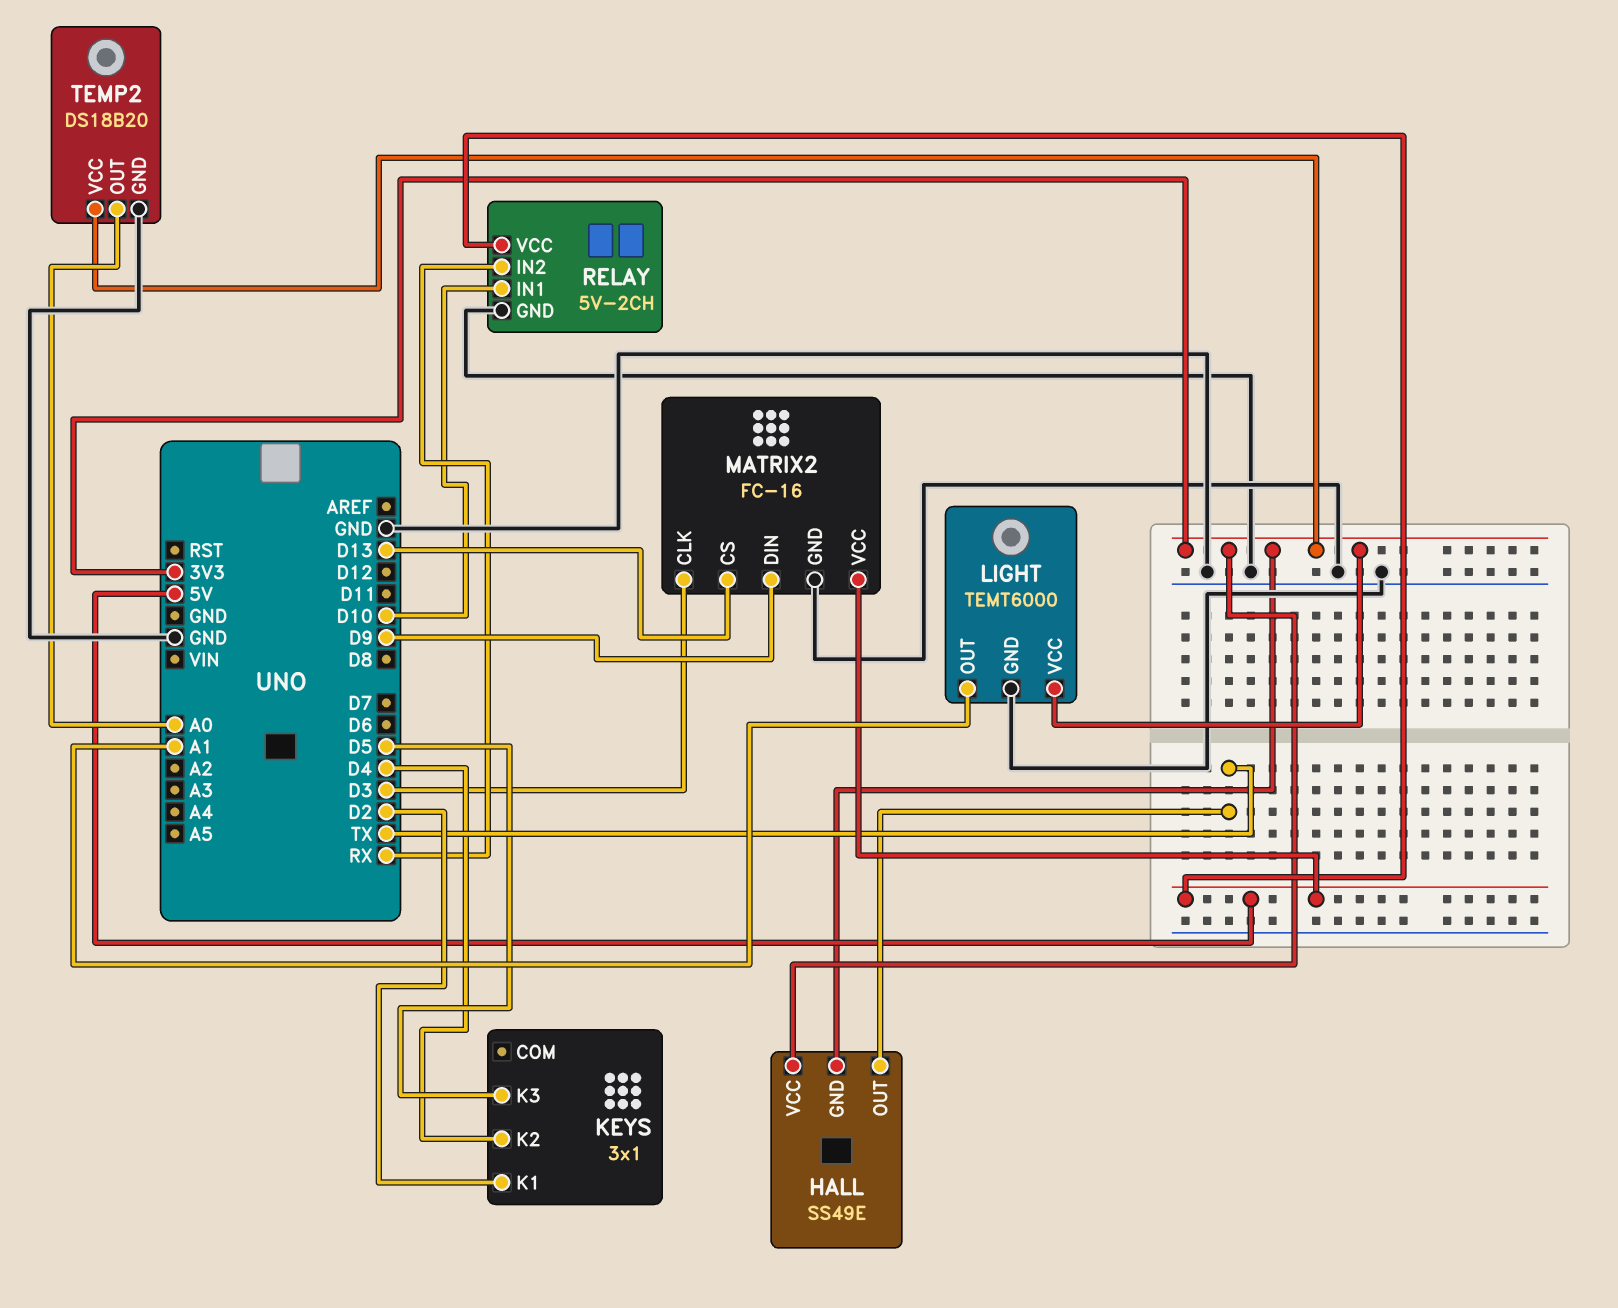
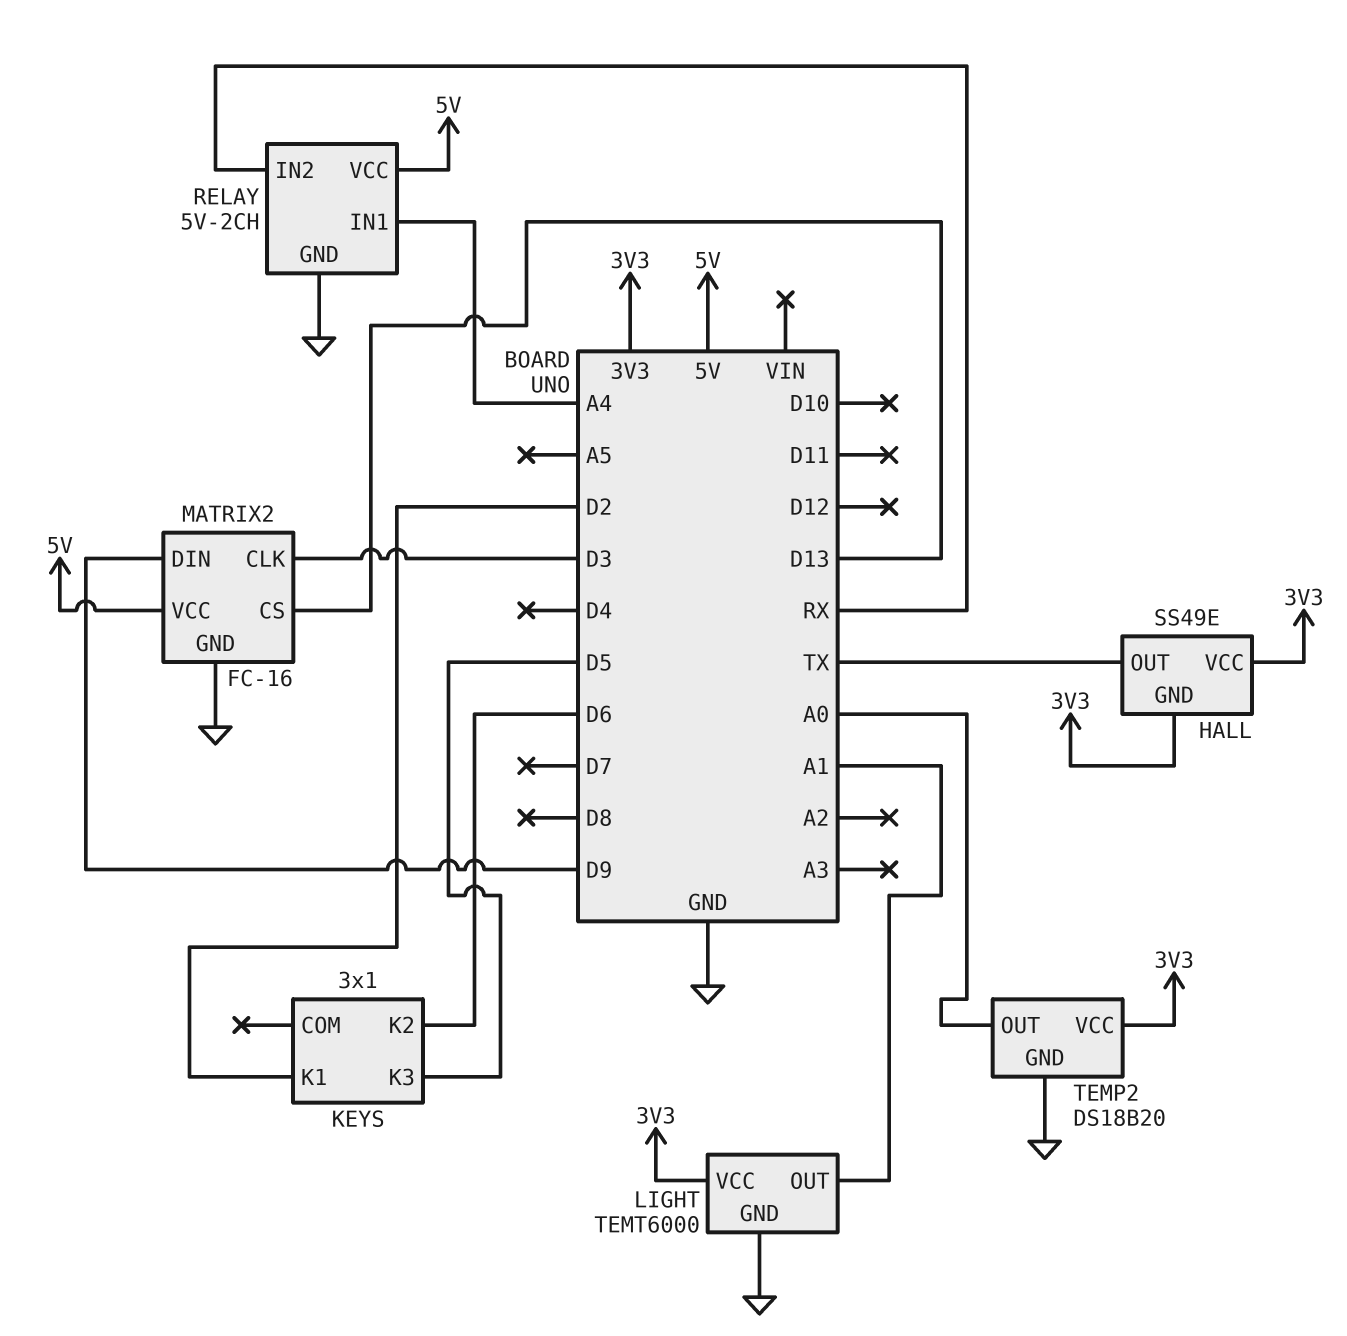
KEYS pin K2: D4 -> D6
RELAY pin IN1: D10 -> A4

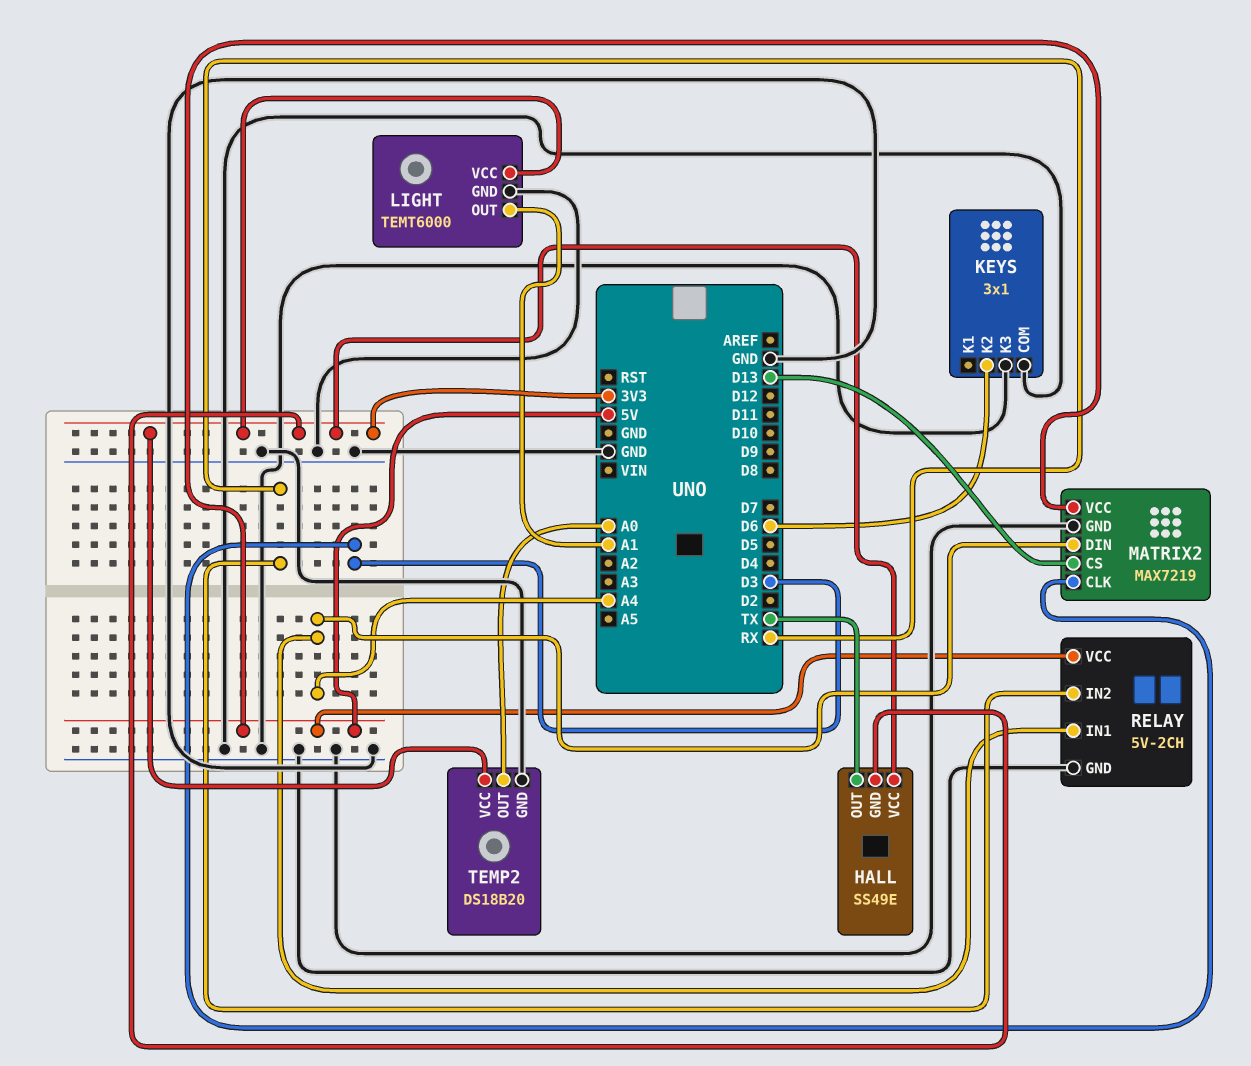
KEYS pin COM: none -> GND
KEYS pin K1: D2 -> none
KEYS pin K3: D5 -> GND
MATRIX2: FC-16 -> MAX7219
MATRIX2 pin DIN: D9 -> A4

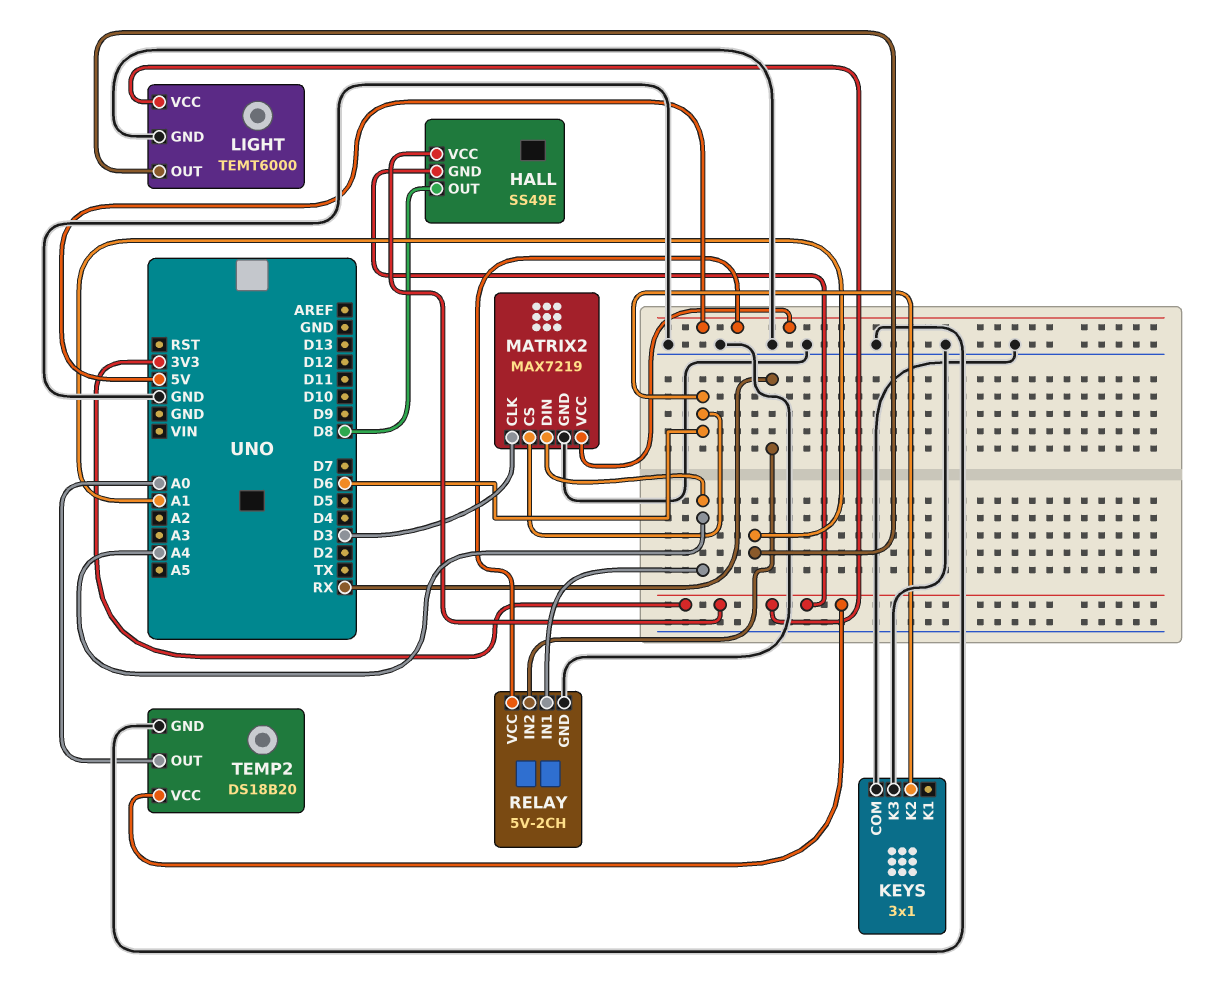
HALL pin OUT: TX -> D8
MATRIX2 pin CS: D13 -> D6

